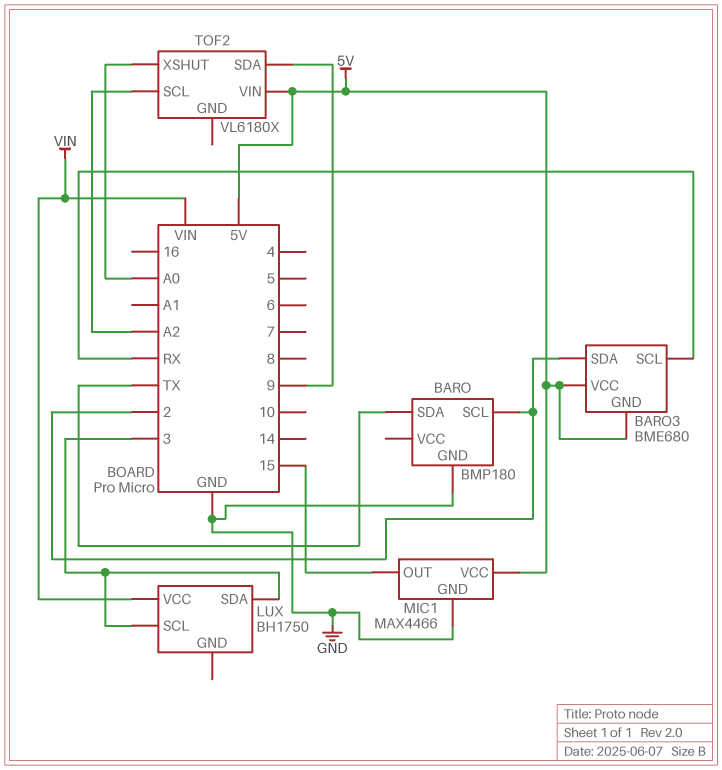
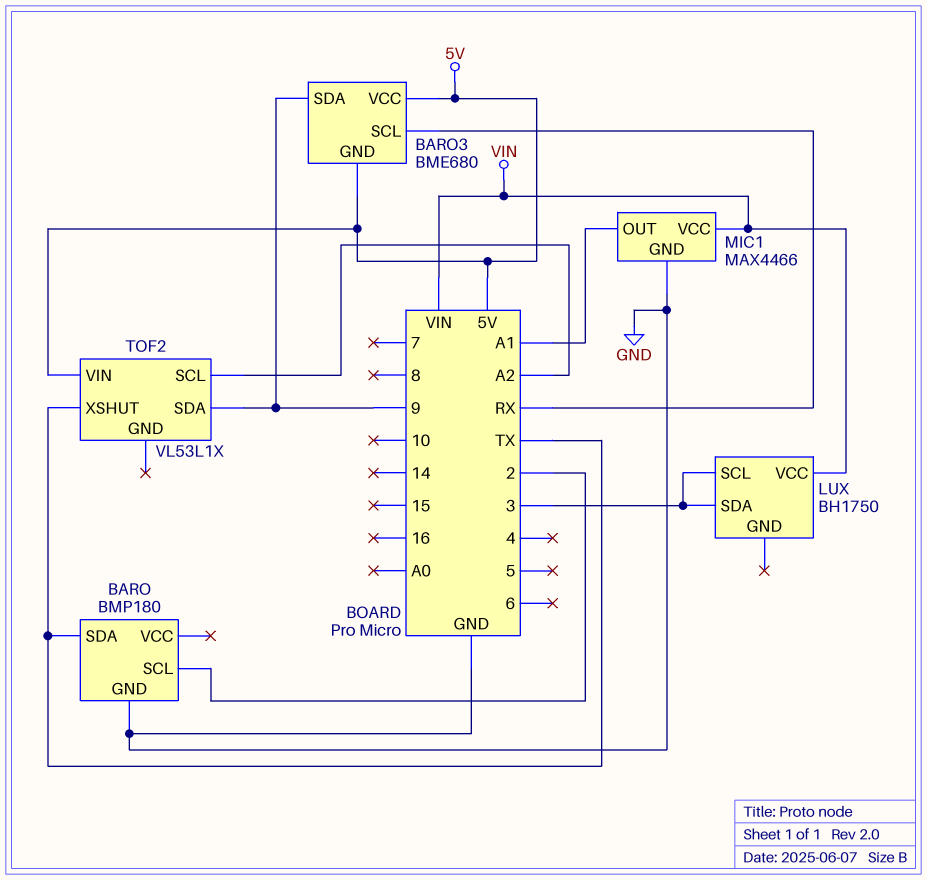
BARO3 pin SDA: 2 -> 9
MIC1 pin OUT: 15 -> A1
MIC1 pin VCC: 5V -> VIN
TOF2: VL6180X -> VL53L1X
TOF2 pin XSHUT: A0 -> TX

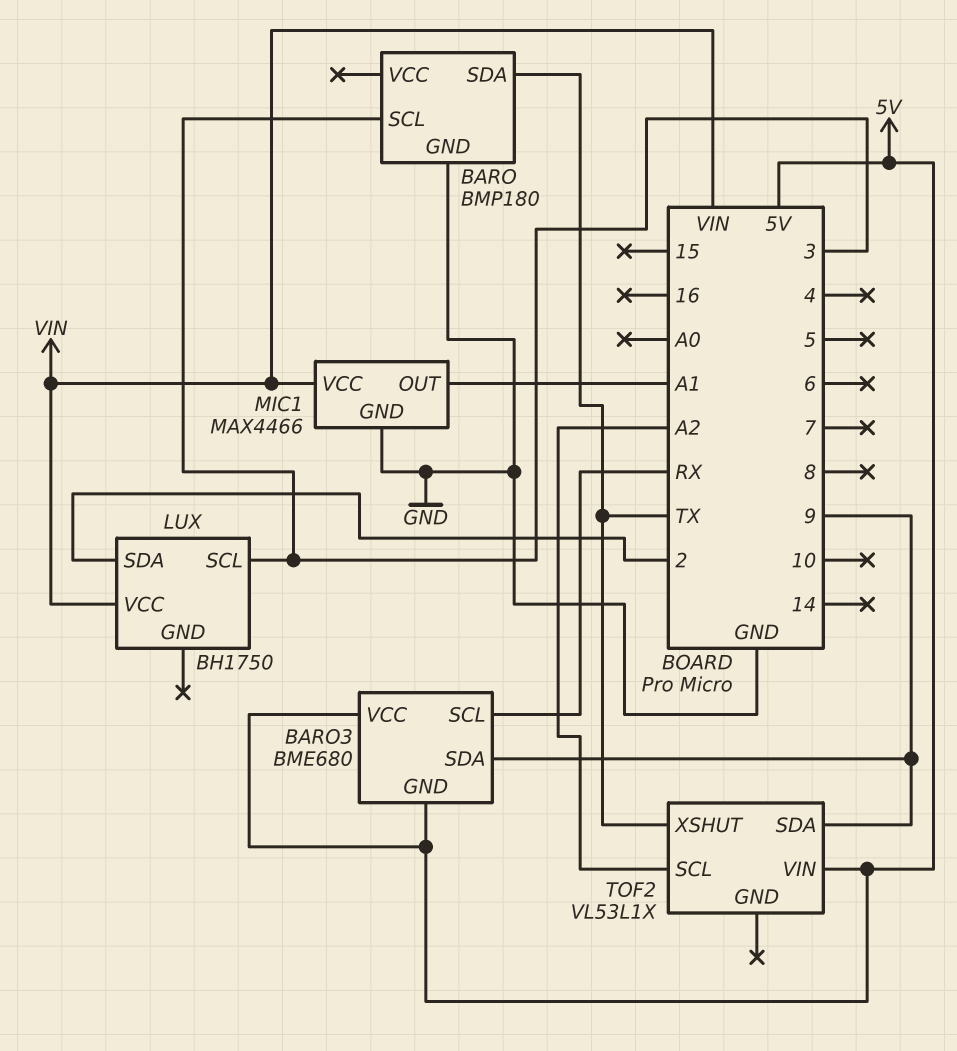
BARO pin SCL: 2 -> 3
LUX pin SDA: 3 -> 2

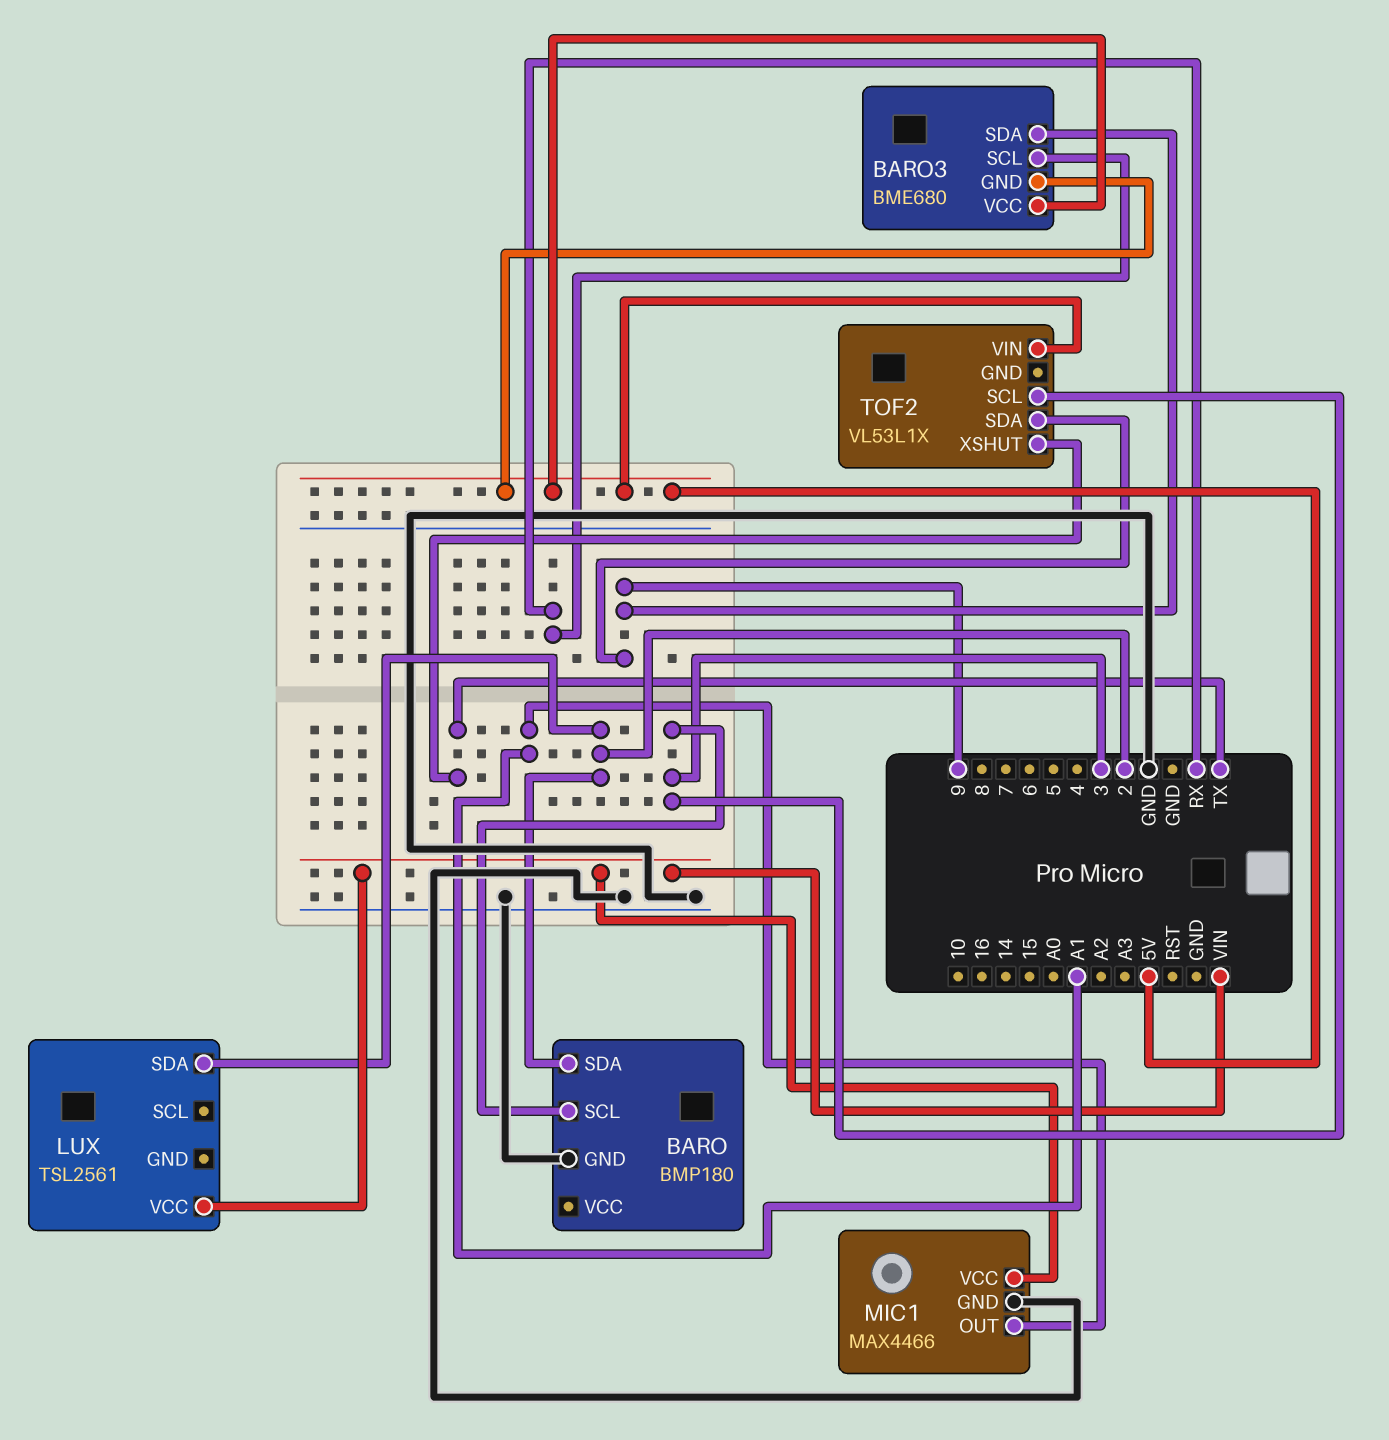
BARO pin SDA: TX -> 2
LUX: BH1750 -> TSL2561
LUX pin SCL: 3 -> none
TOF2 pin SCL: A2 -> 3

